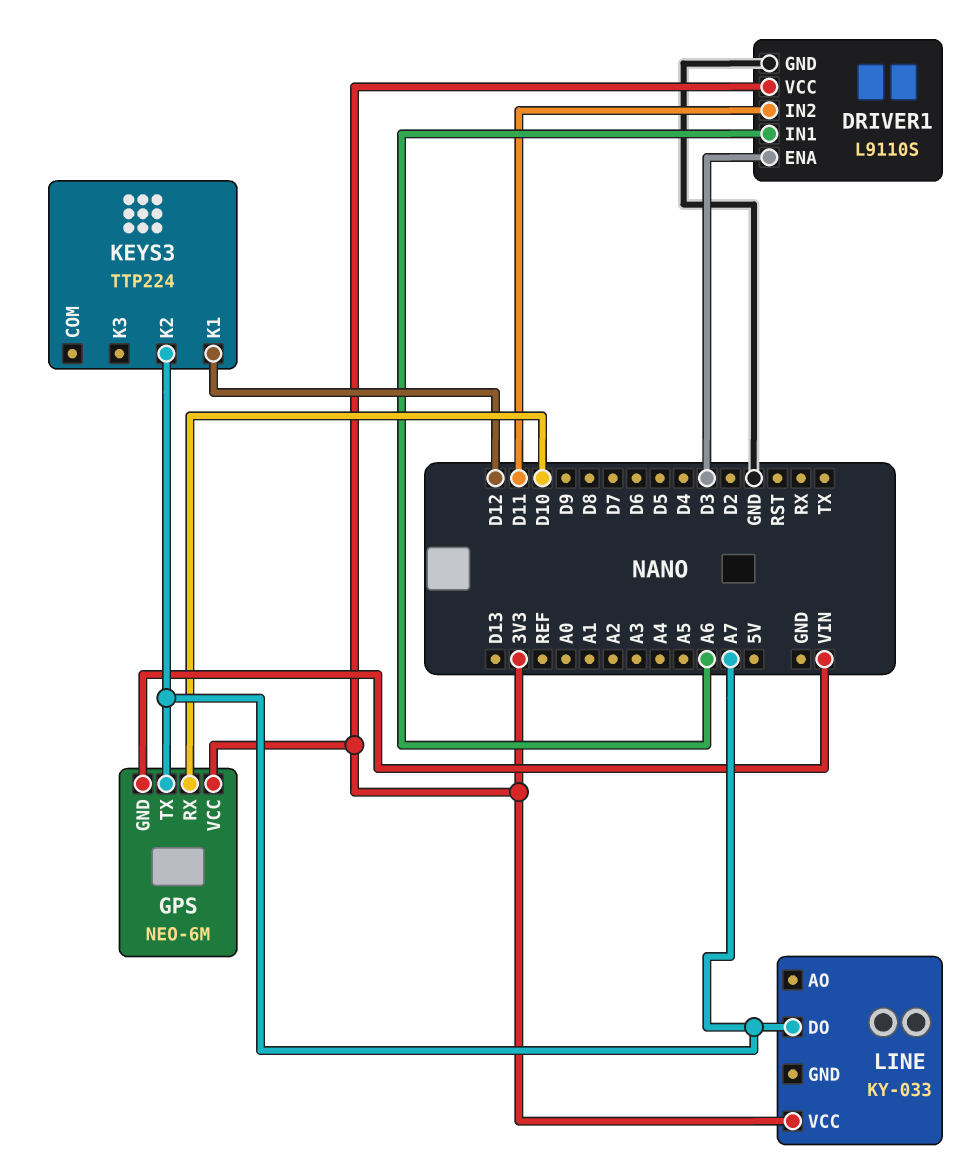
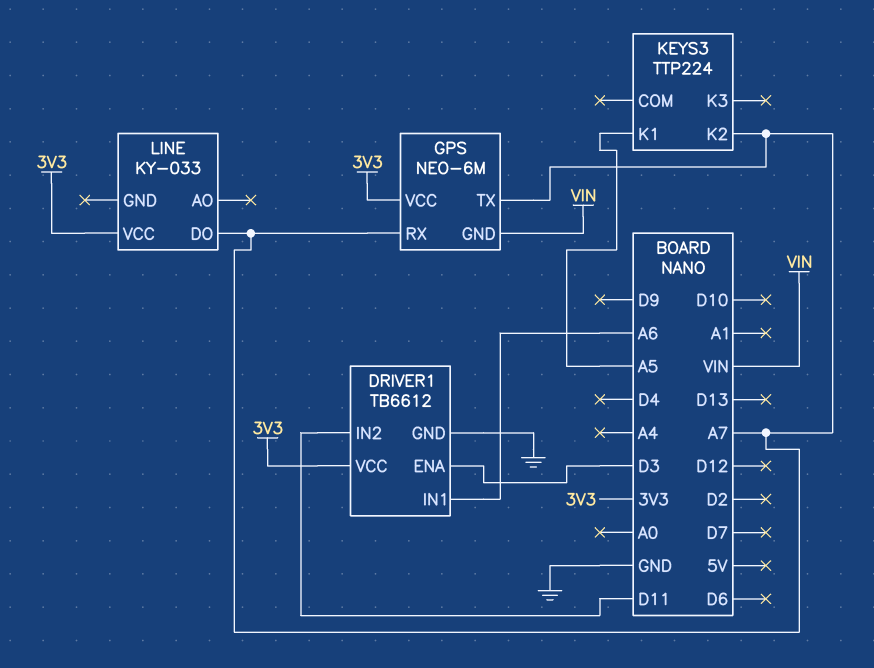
DRIVER1: L9110S -> TB6612
GPS pin RX: D10 -> A7
KEYS3 pin K1: D12 -> A5

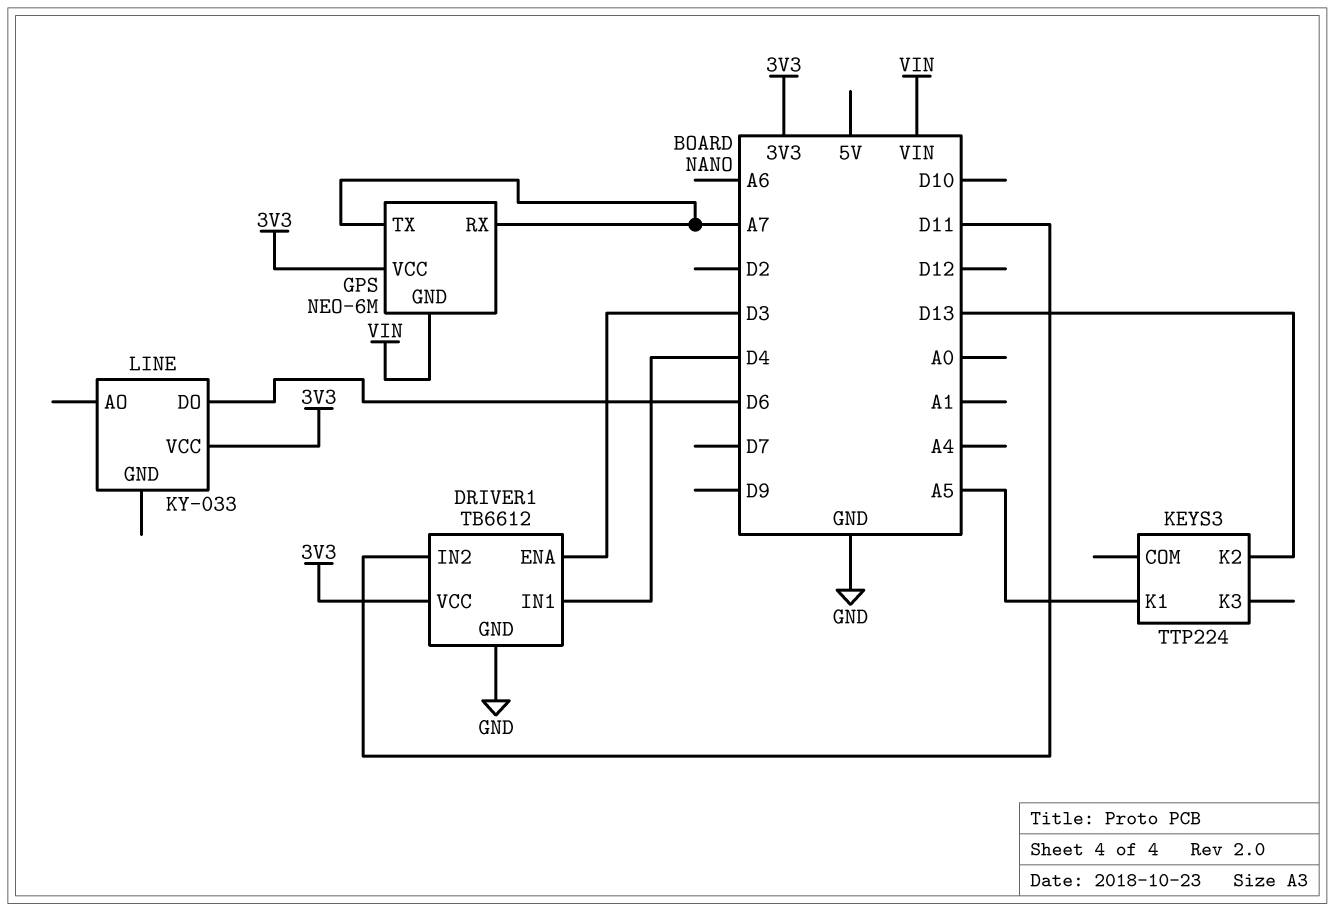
DRIVER1 pin IN1: A6 -> D4
KEYS3 pin K2: A7 -> D13
LINE pin DO: A7 -> D6

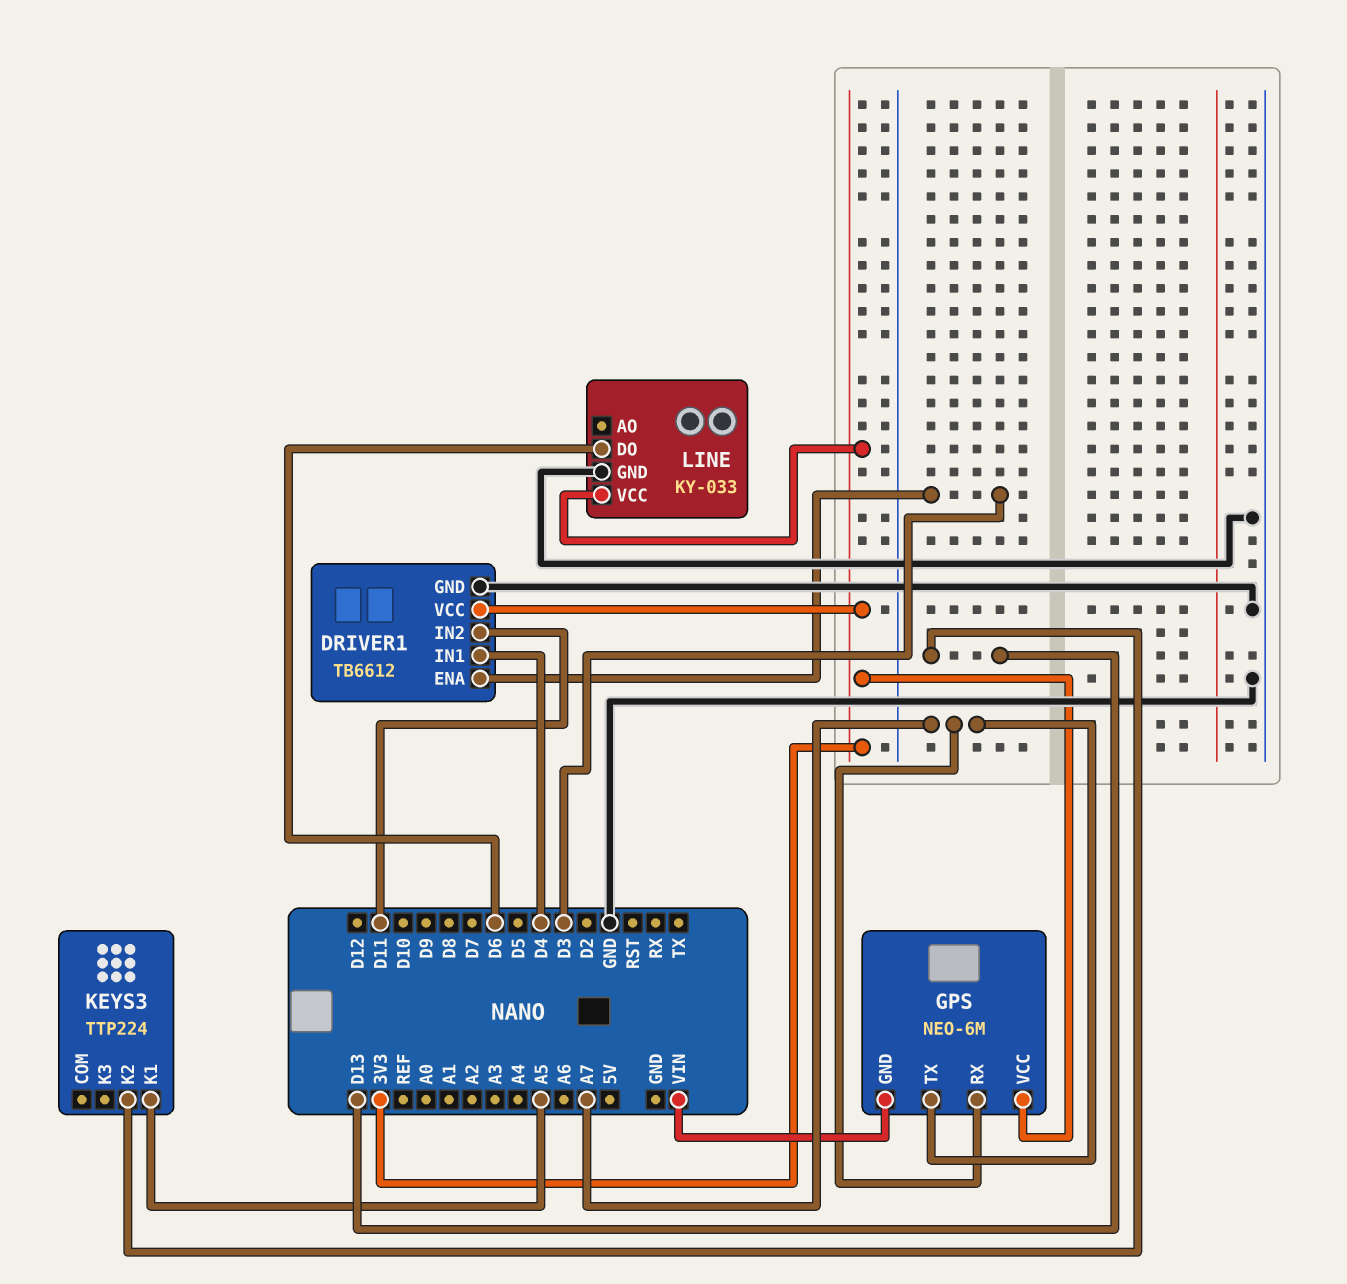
LINE pin GND: none -> GND

